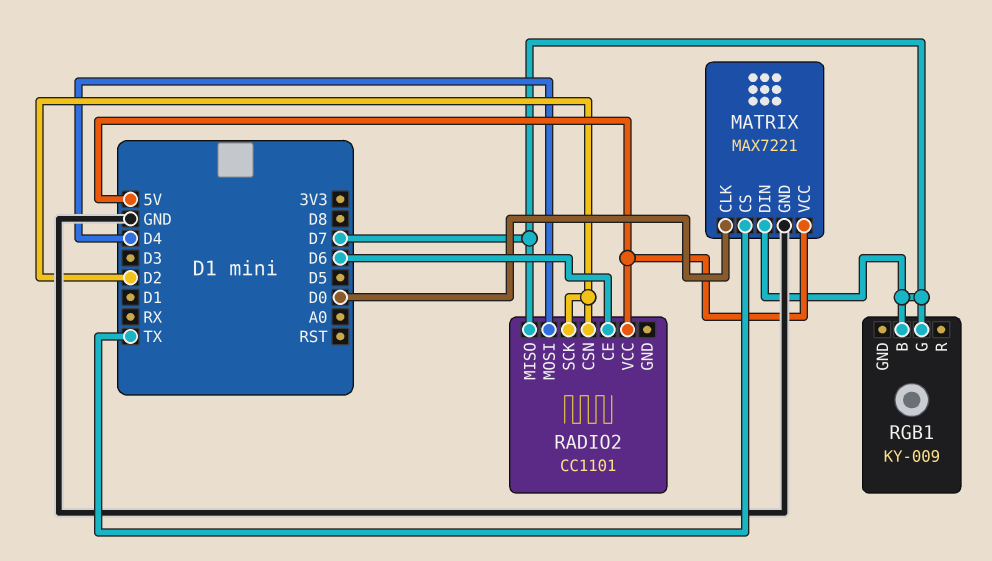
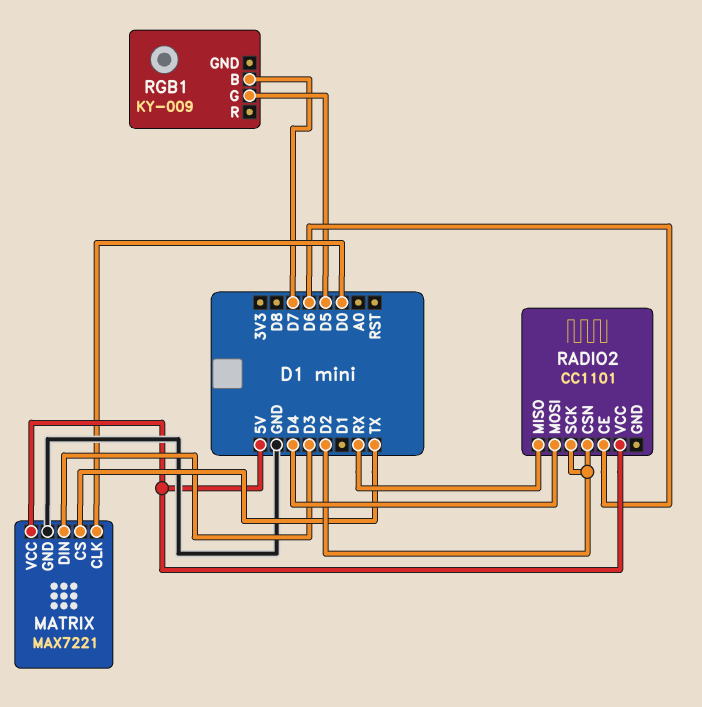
MATRIX pin DIN: D7 -> D3
RADIO2 pin MISO: D7 -> RX
RGB1 pin G: D7 -> D5

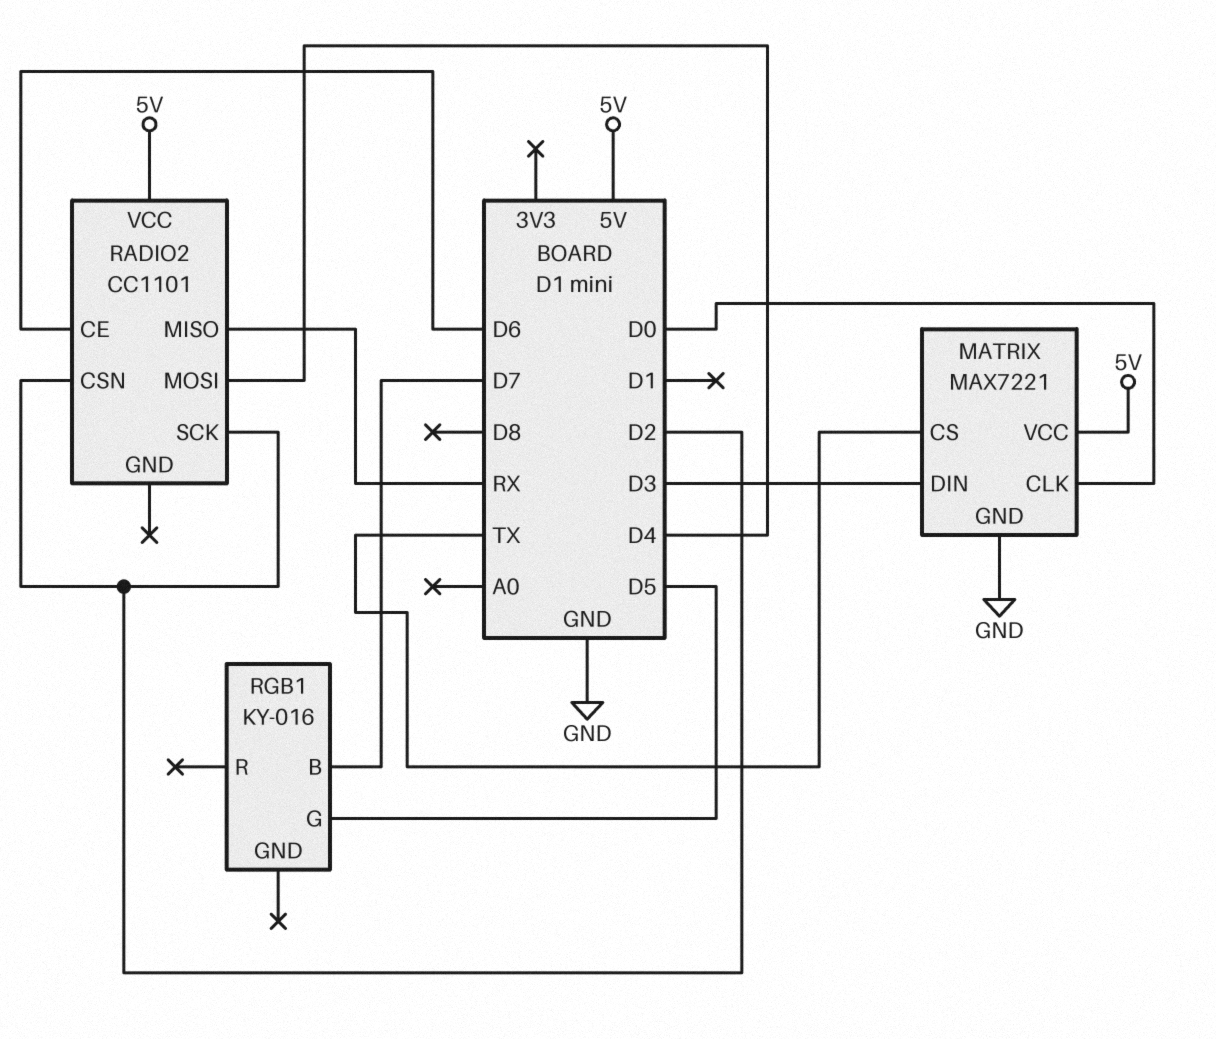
RGB1: KY-009 -> KY-016

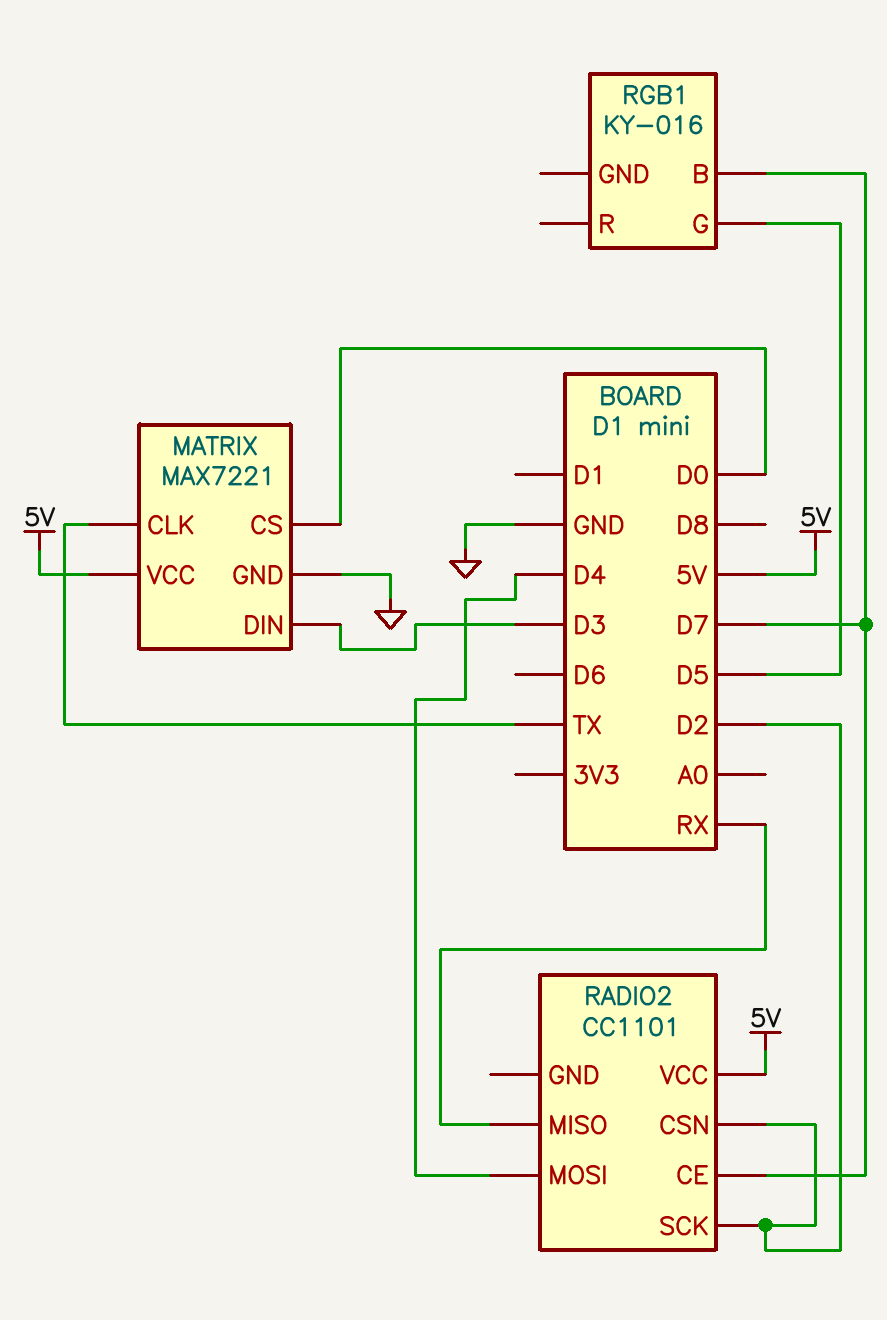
MATRIX pin CLK: D0 -> TX
MATRIX pin CS: TX -> D0
RADIO2 pin CE: D6 -> D7

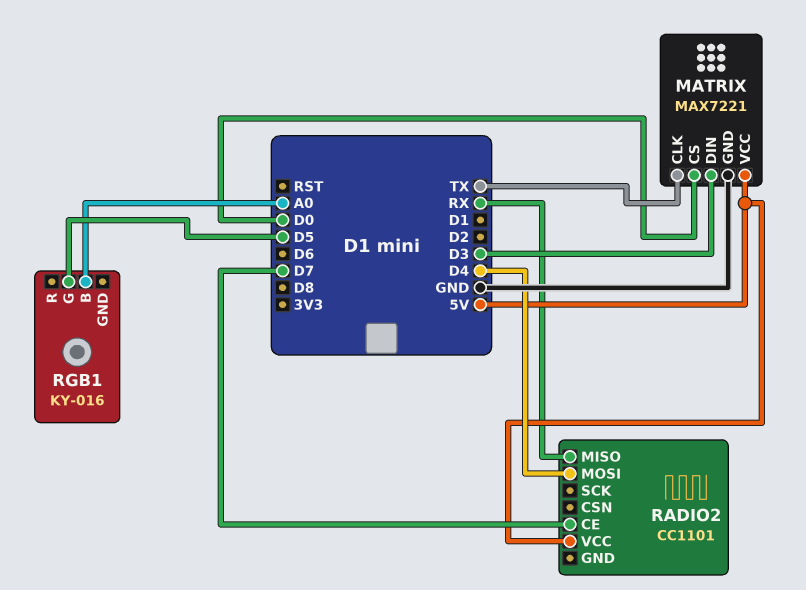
RADIO2 pin CSN: D2 -> none
RADIO2 pin SCK: D2 -> none
RGB1 pin B: D7 -> A0

